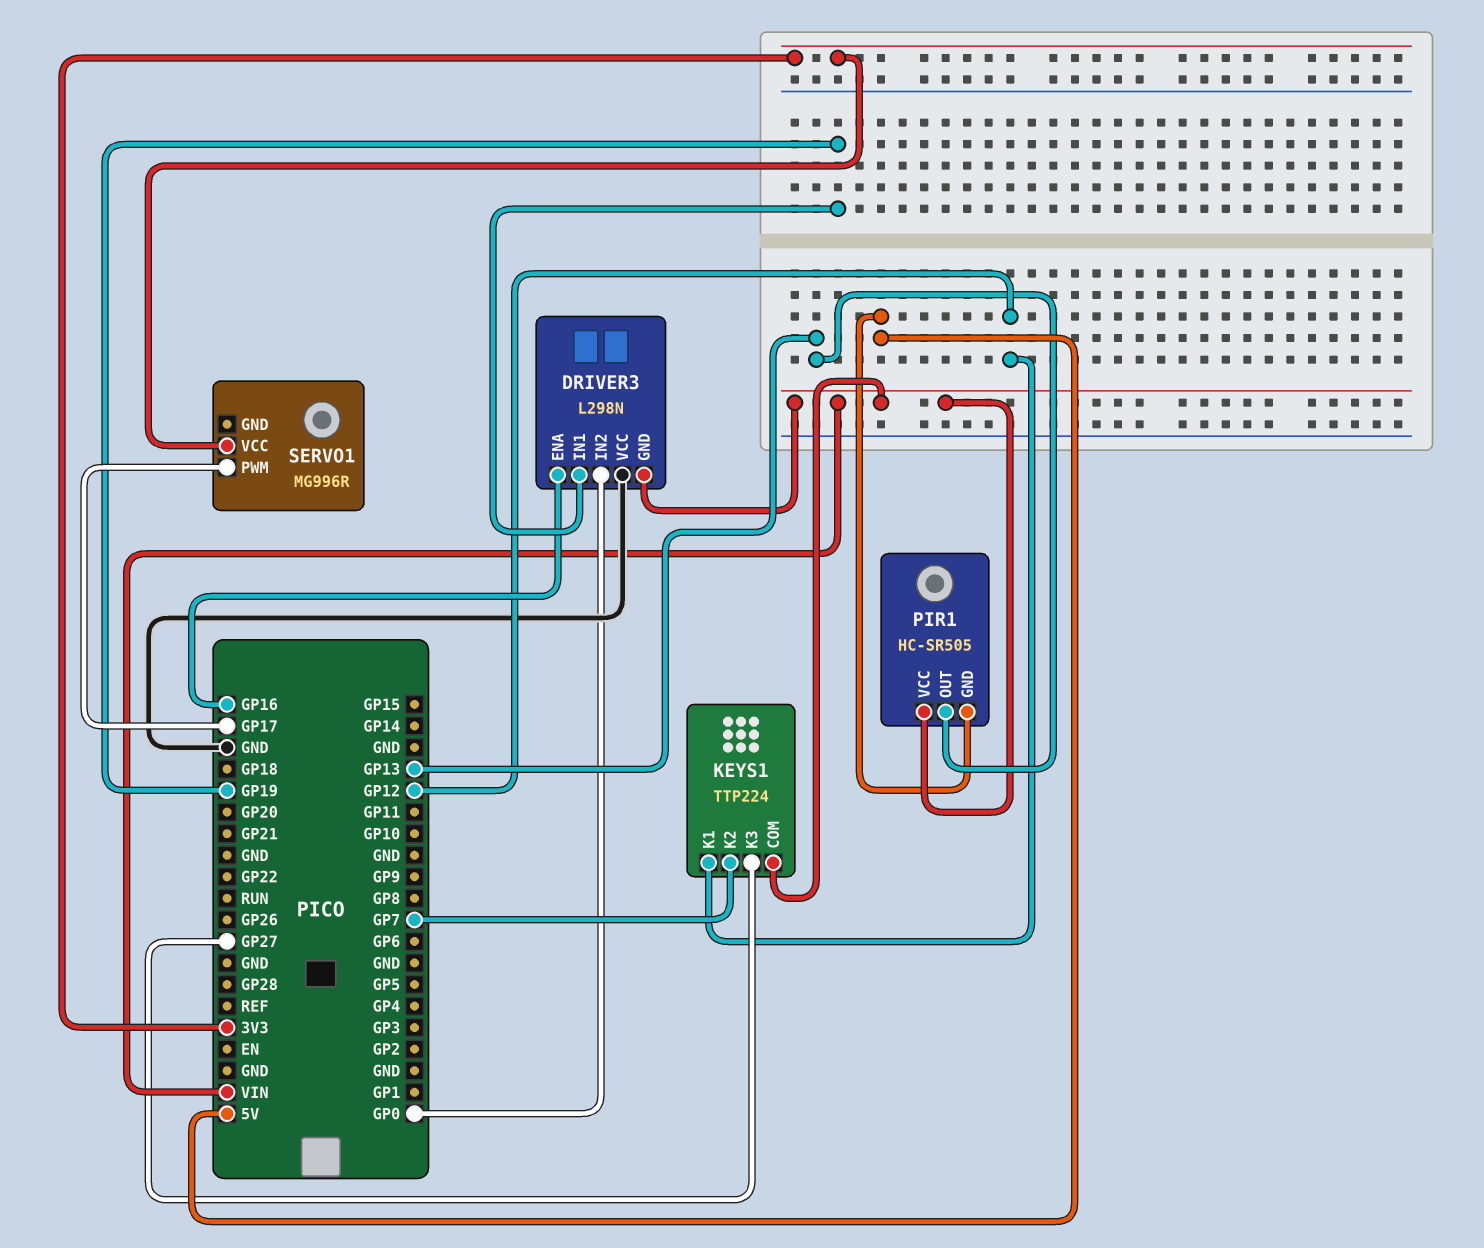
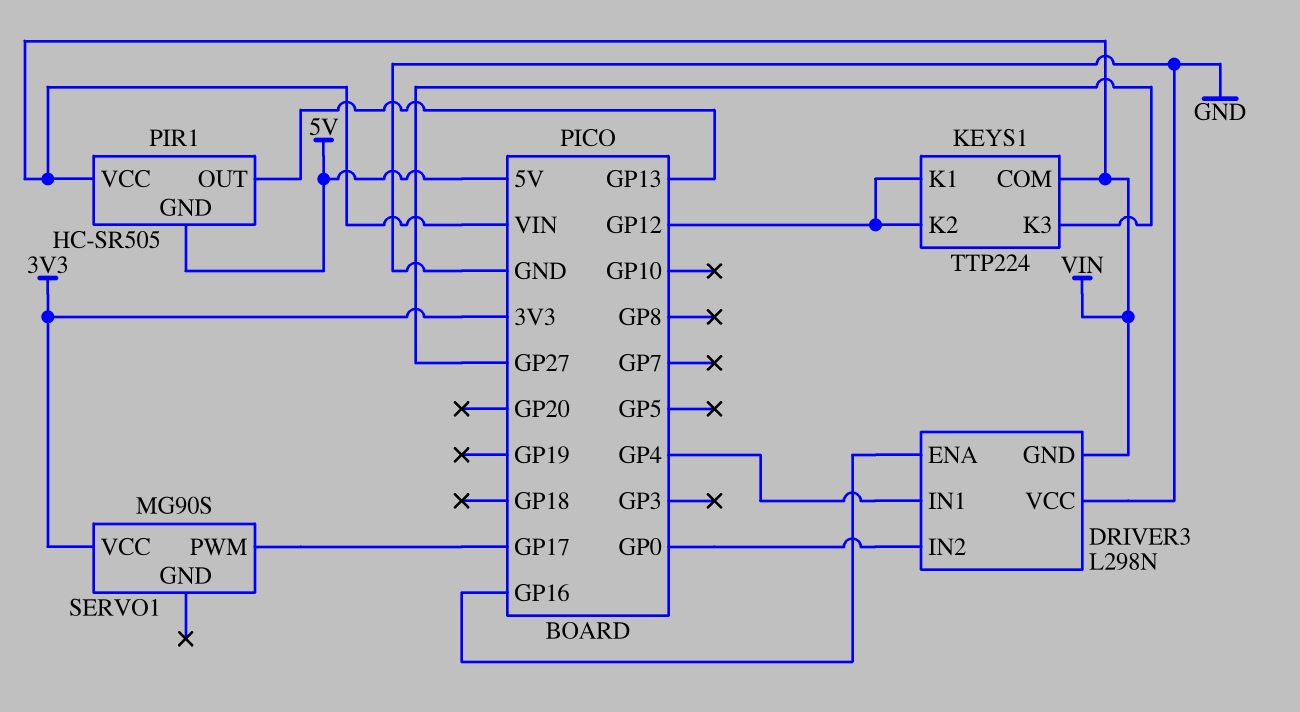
DRIVER3 pin IN1: GP19 -> GP4
KEYS1 pin K2: GP7 -> GP12
SERVO1: MG996R -> MG90S

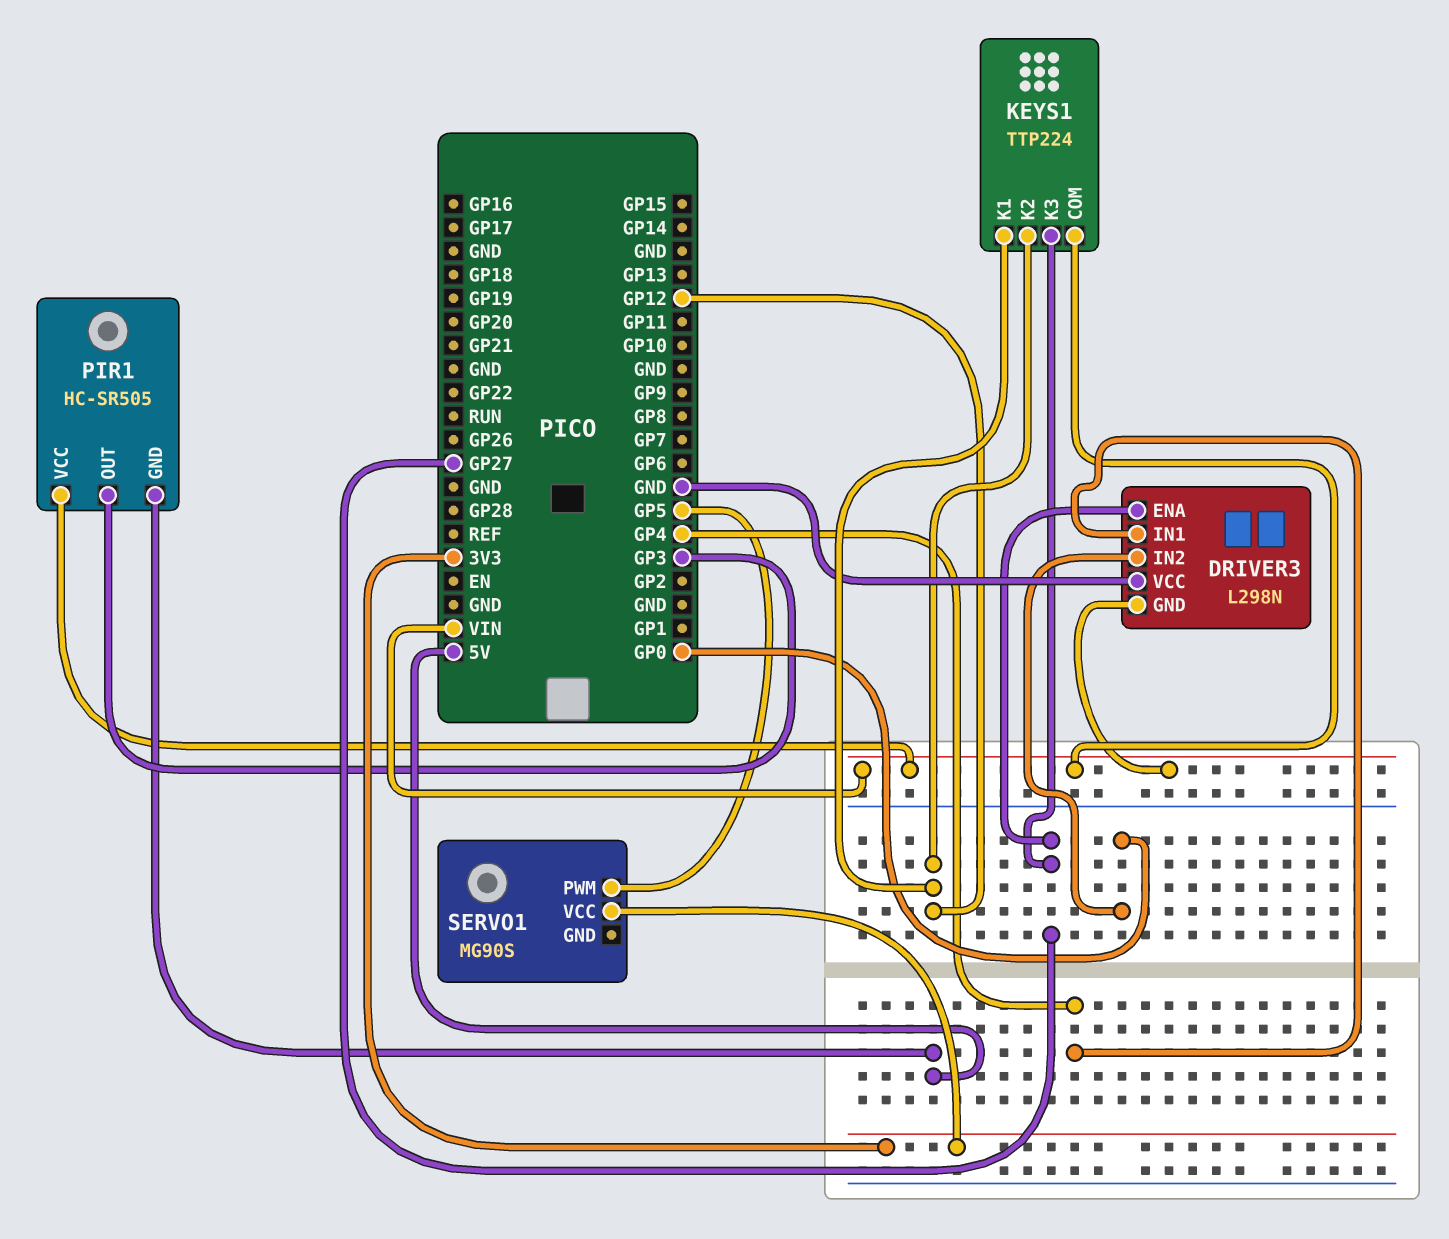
DRIVER3 pin ENA: GP16 -> GP27
PIR1 pin OUT: GP13 -> GP3
SERVO1 pin PWM: GP17 -> GP5

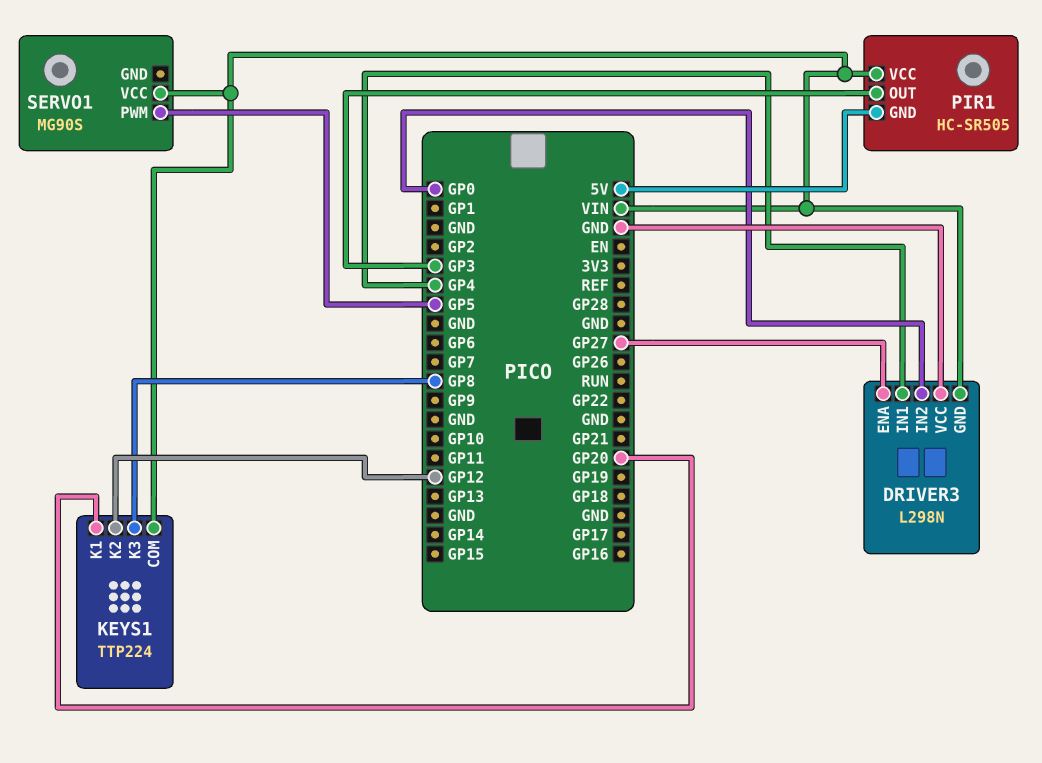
KEYS1 pin K1: GP12 -> GP20
KEYS1 pin K3: GP27 -> GP8
SERVO1 pin VCC: 3V3 -> VIN

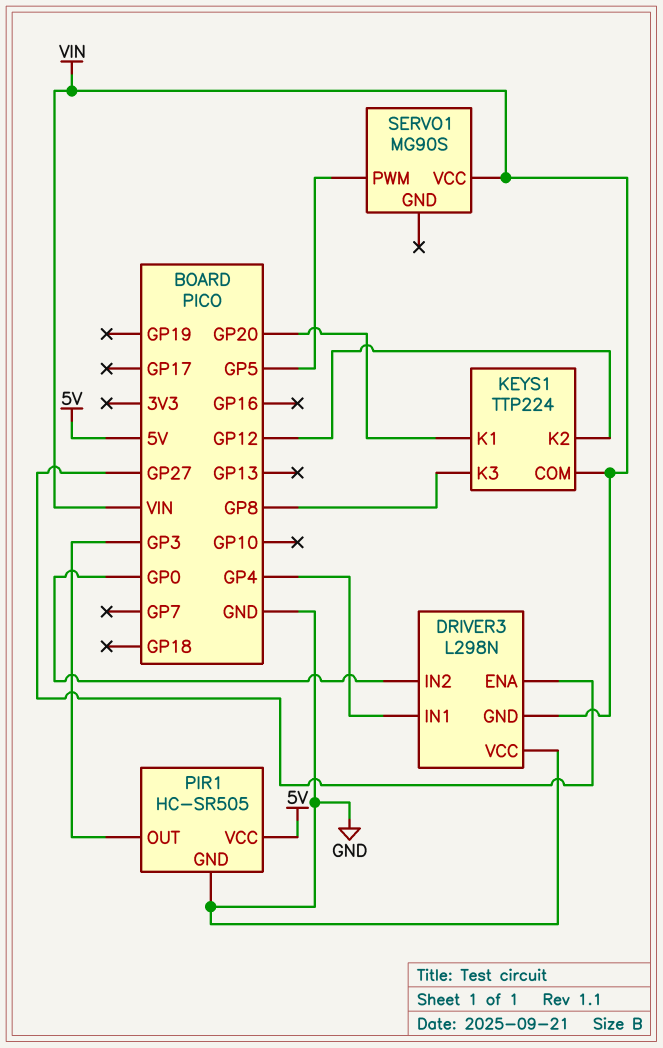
PIR1 pin GND: 5V -> GND
PIR1 pin VCC: VIN -> 5V

